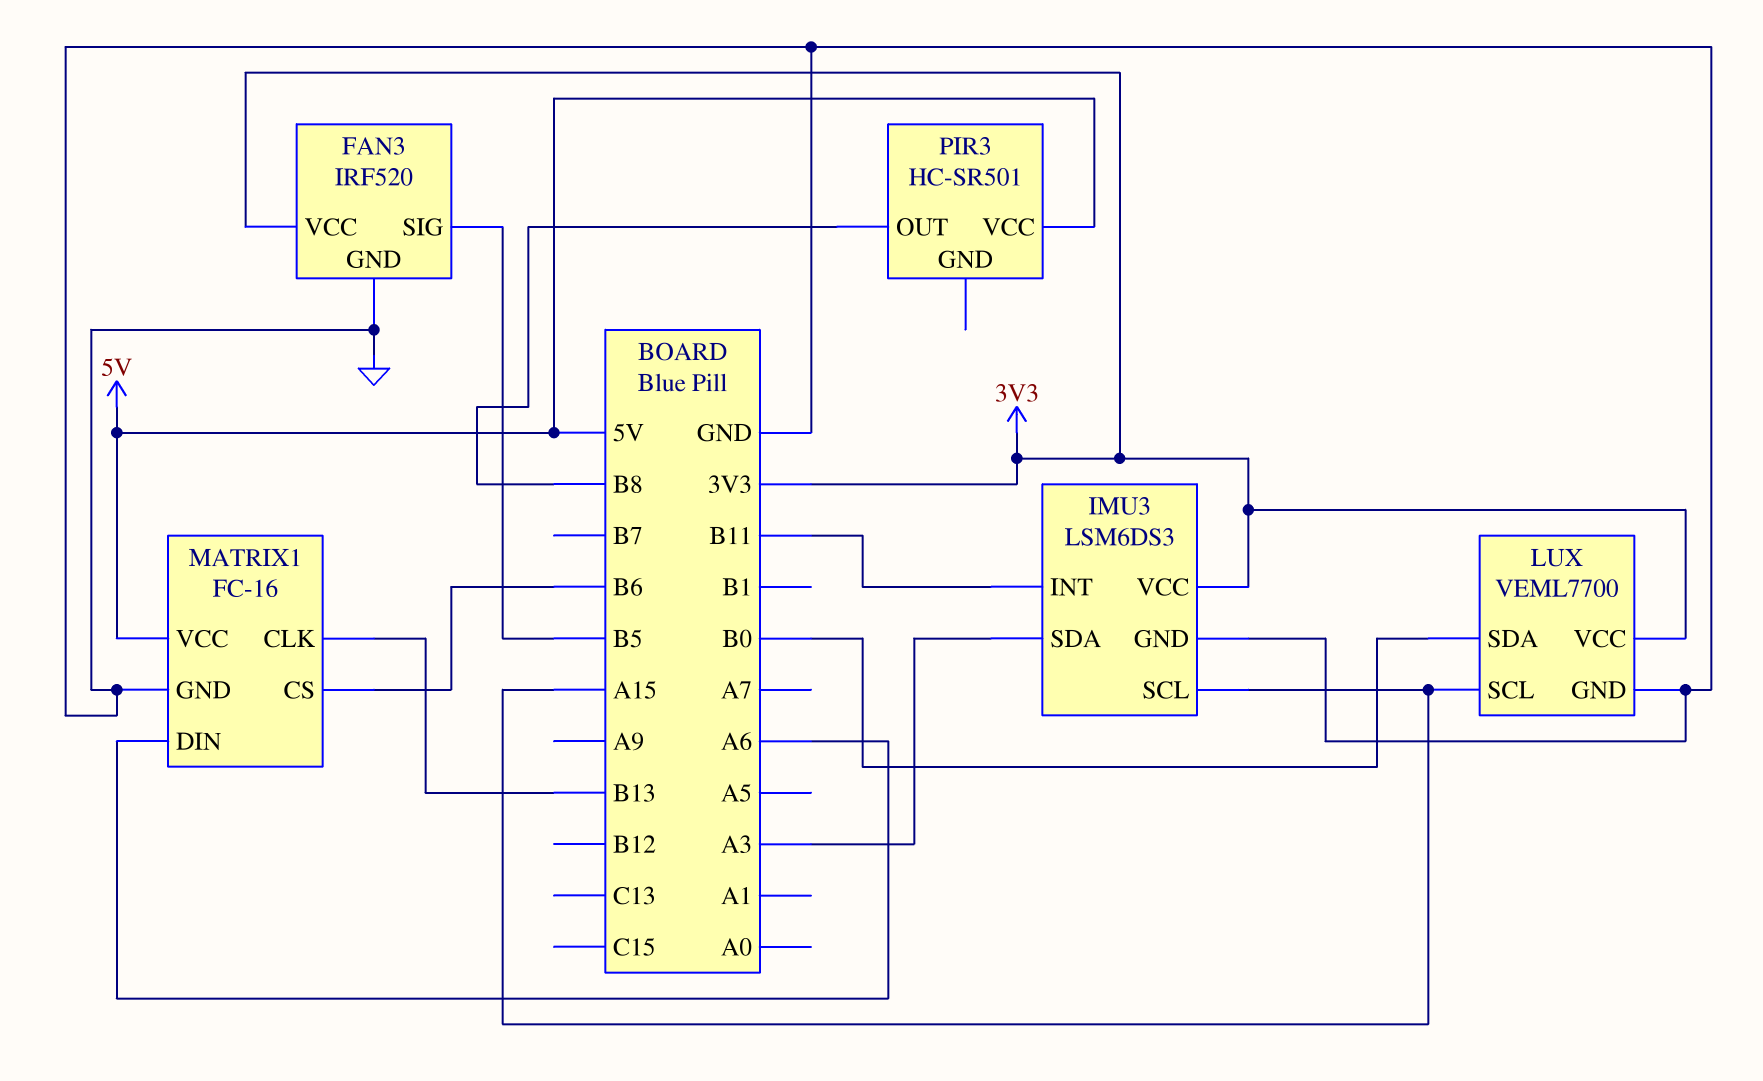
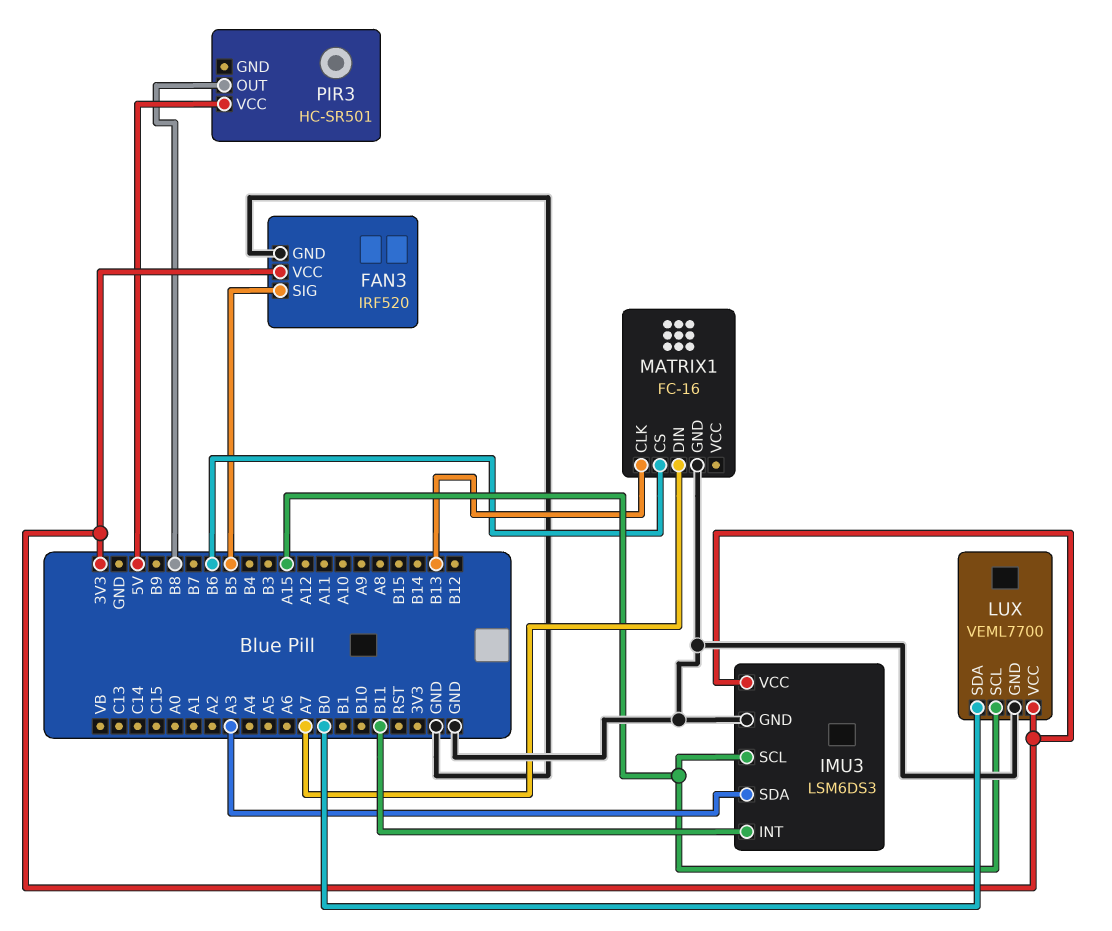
MATRIX1 pin DIN: A6 -> A7
MATRIX1 pin VCC: 5V -> none

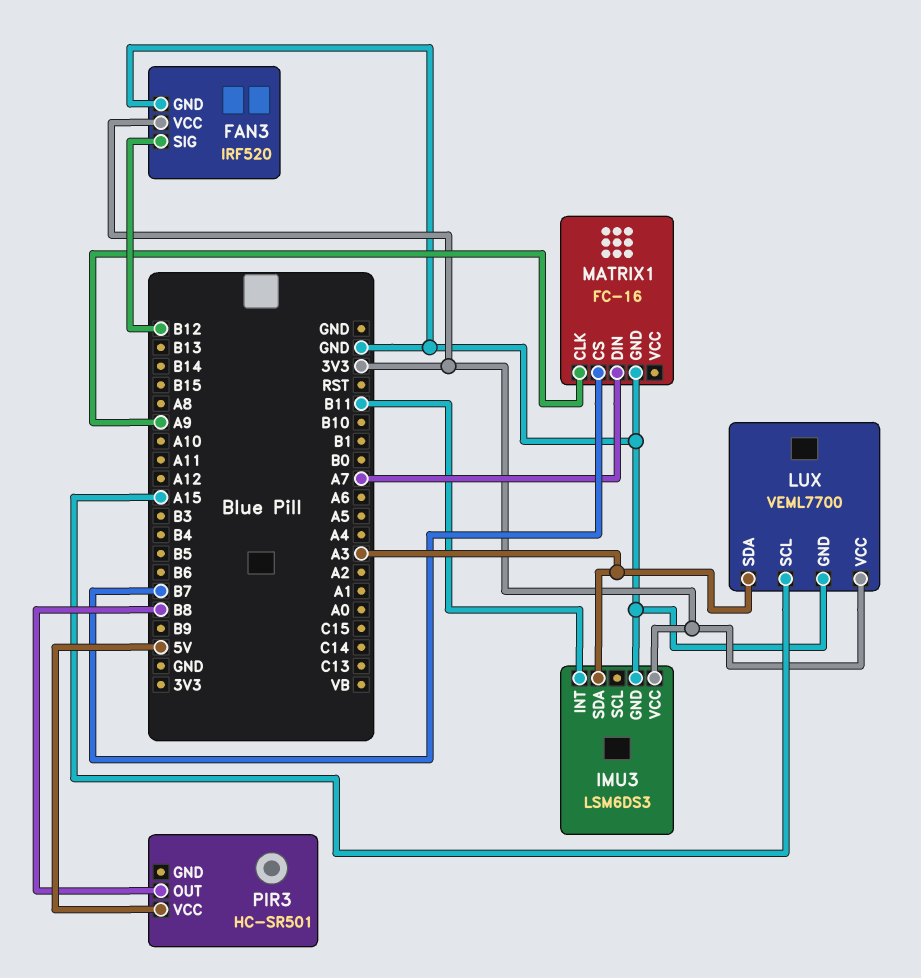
FAN3 pin SIG: B5 -> B12
IMU3 pin SCL: A15 -> none
LUX pin SDA: B0 -> A3
MATRIX1 pin CLK: B13 -> A9
MATRIX1 pin CS: B6 -> B7

